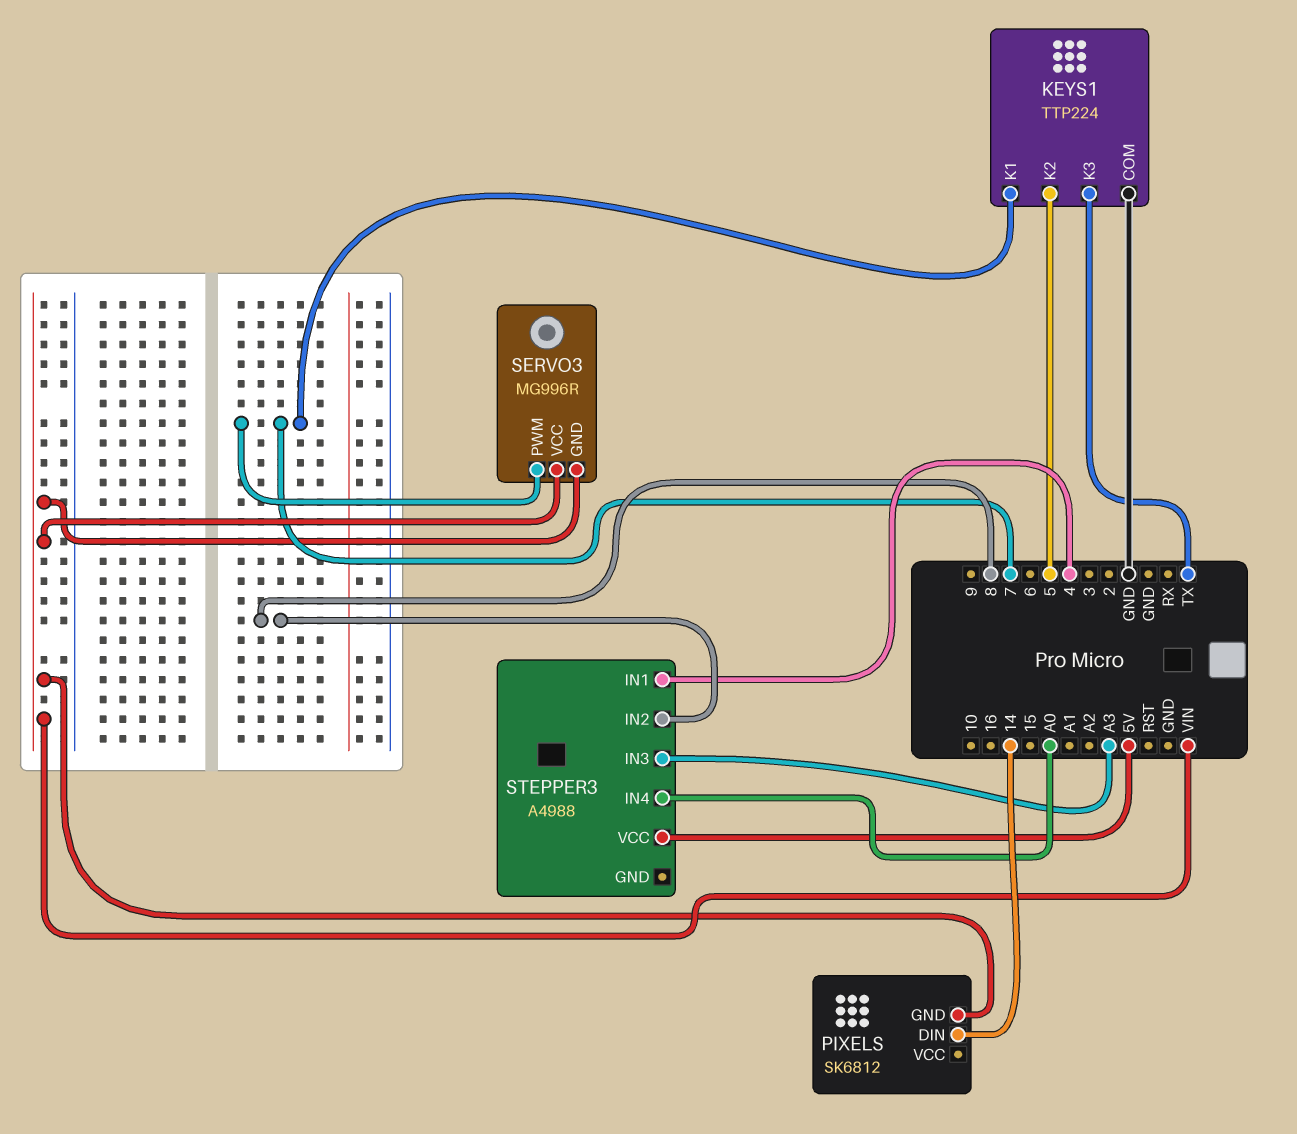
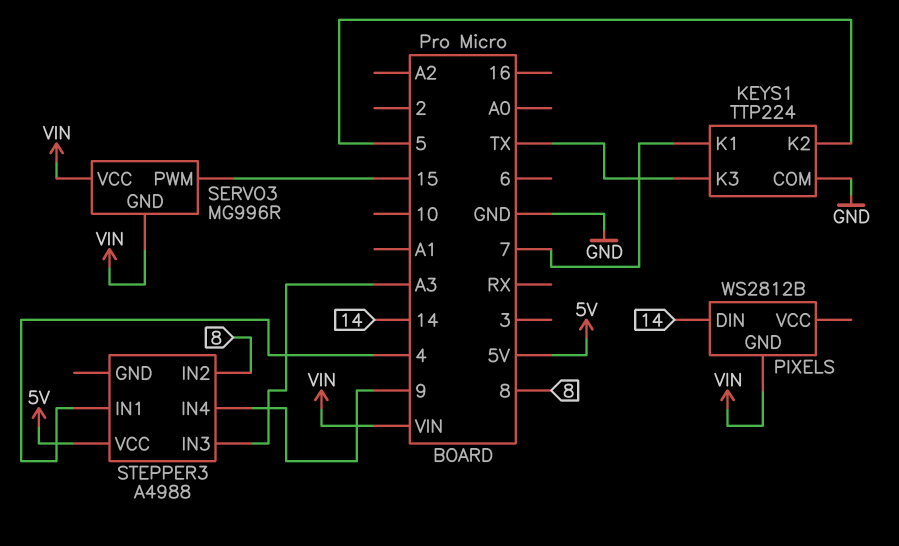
PIXELS: SK6812 -> WS2812B
SERVO3 pin PWM: 7 -> 15
STEPPER3 pin IN4: A0 -> 9

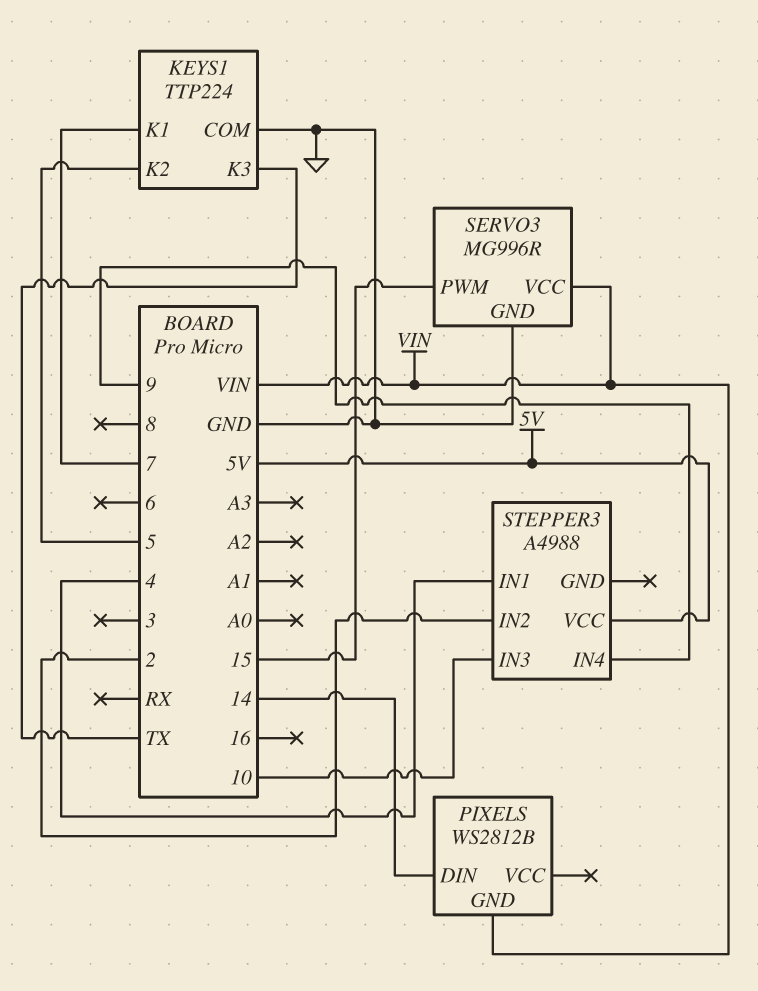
SERVO3 pin GND: VIN -> GND
STEPPER3 pin IN2: 8 -> 2
STEPPER3 pin IN3: A3 -> 10

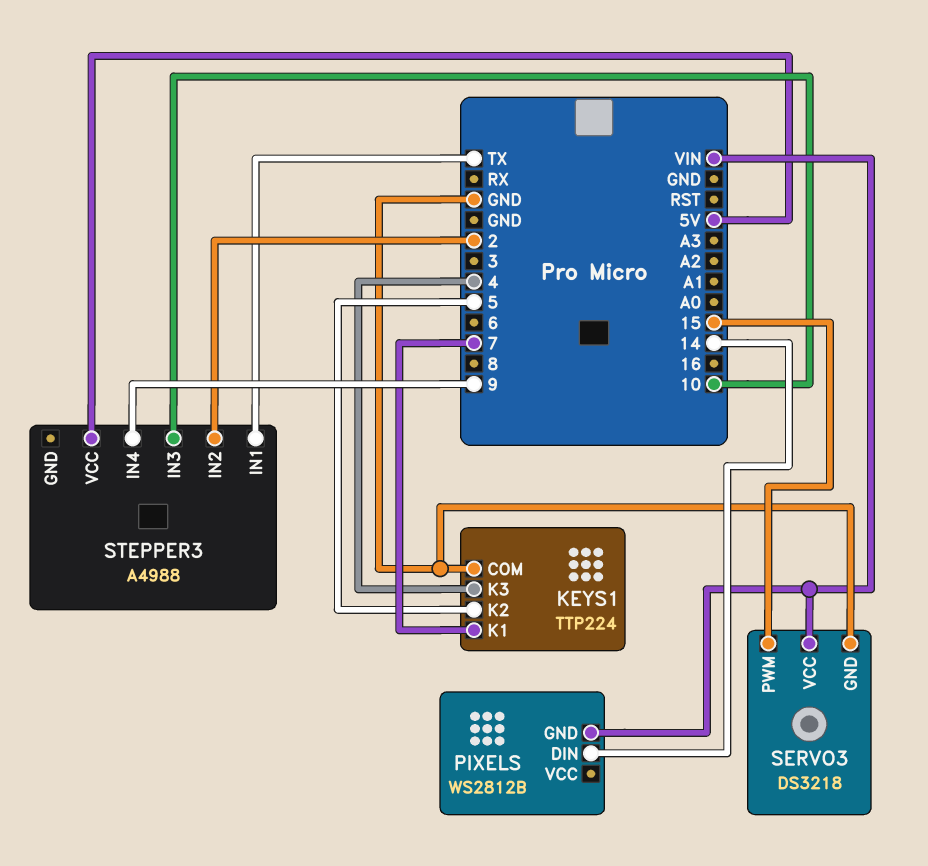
KEYS1 pin K3: TX -> 4
SERVO3: MG996R -> DS3218
STEPPER3 pin IN1: 4 -> TX

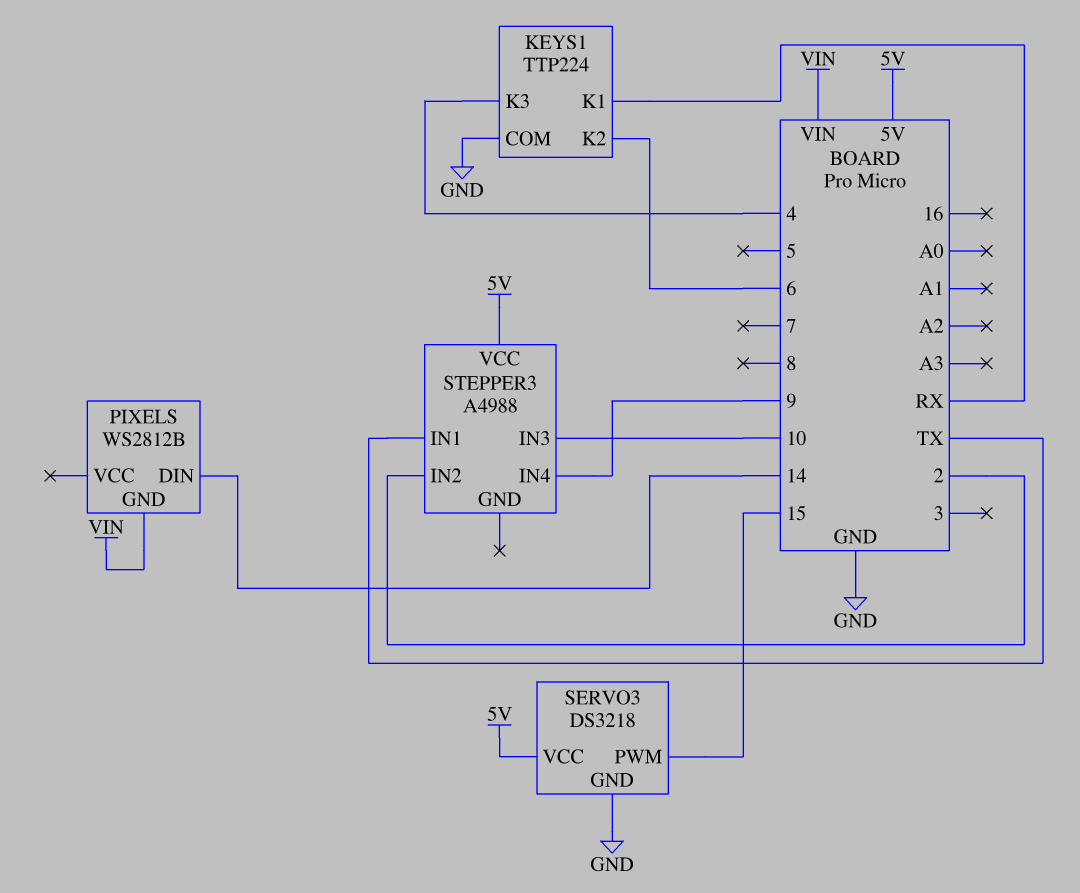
KEYS1 pin K1: 7 -> RX
KEYS1 pin K2: 5 -> 6
SERVO3 pin VCC: VIN -> 5V

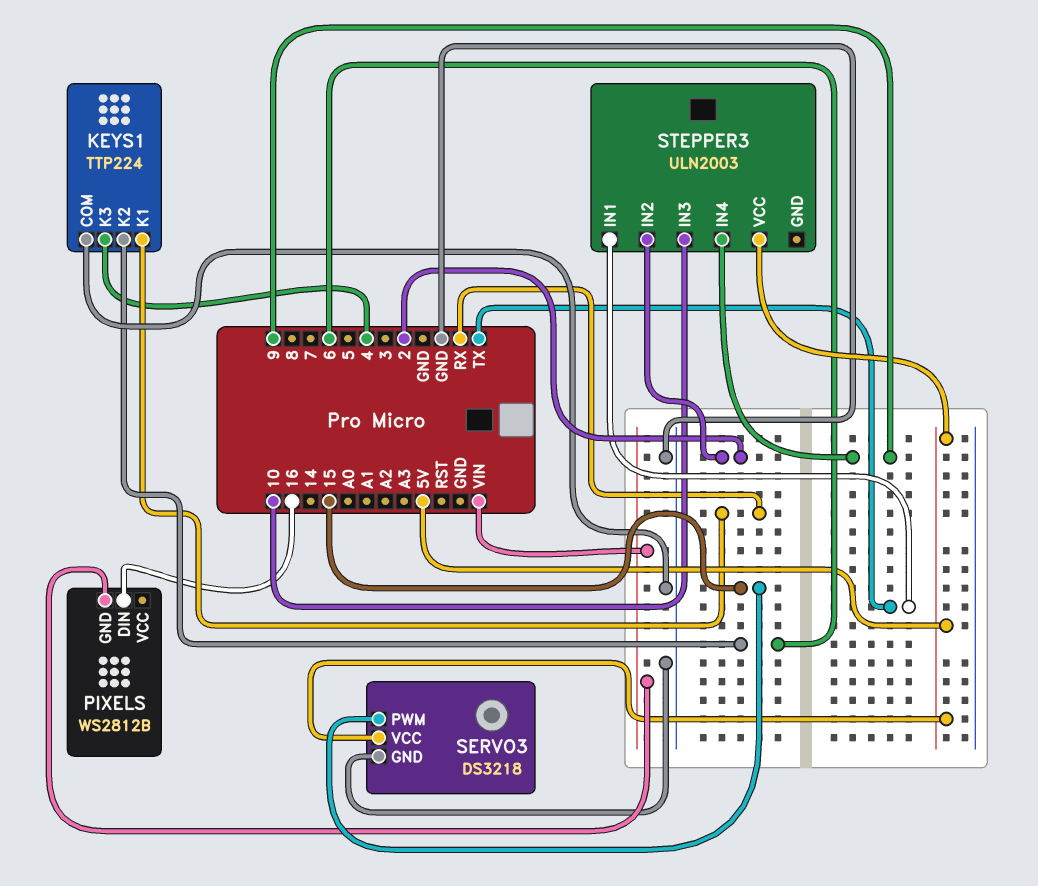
PIXELS pin DIN: 14 -> 16
STEPPER3: A4988 -> ULN2003

